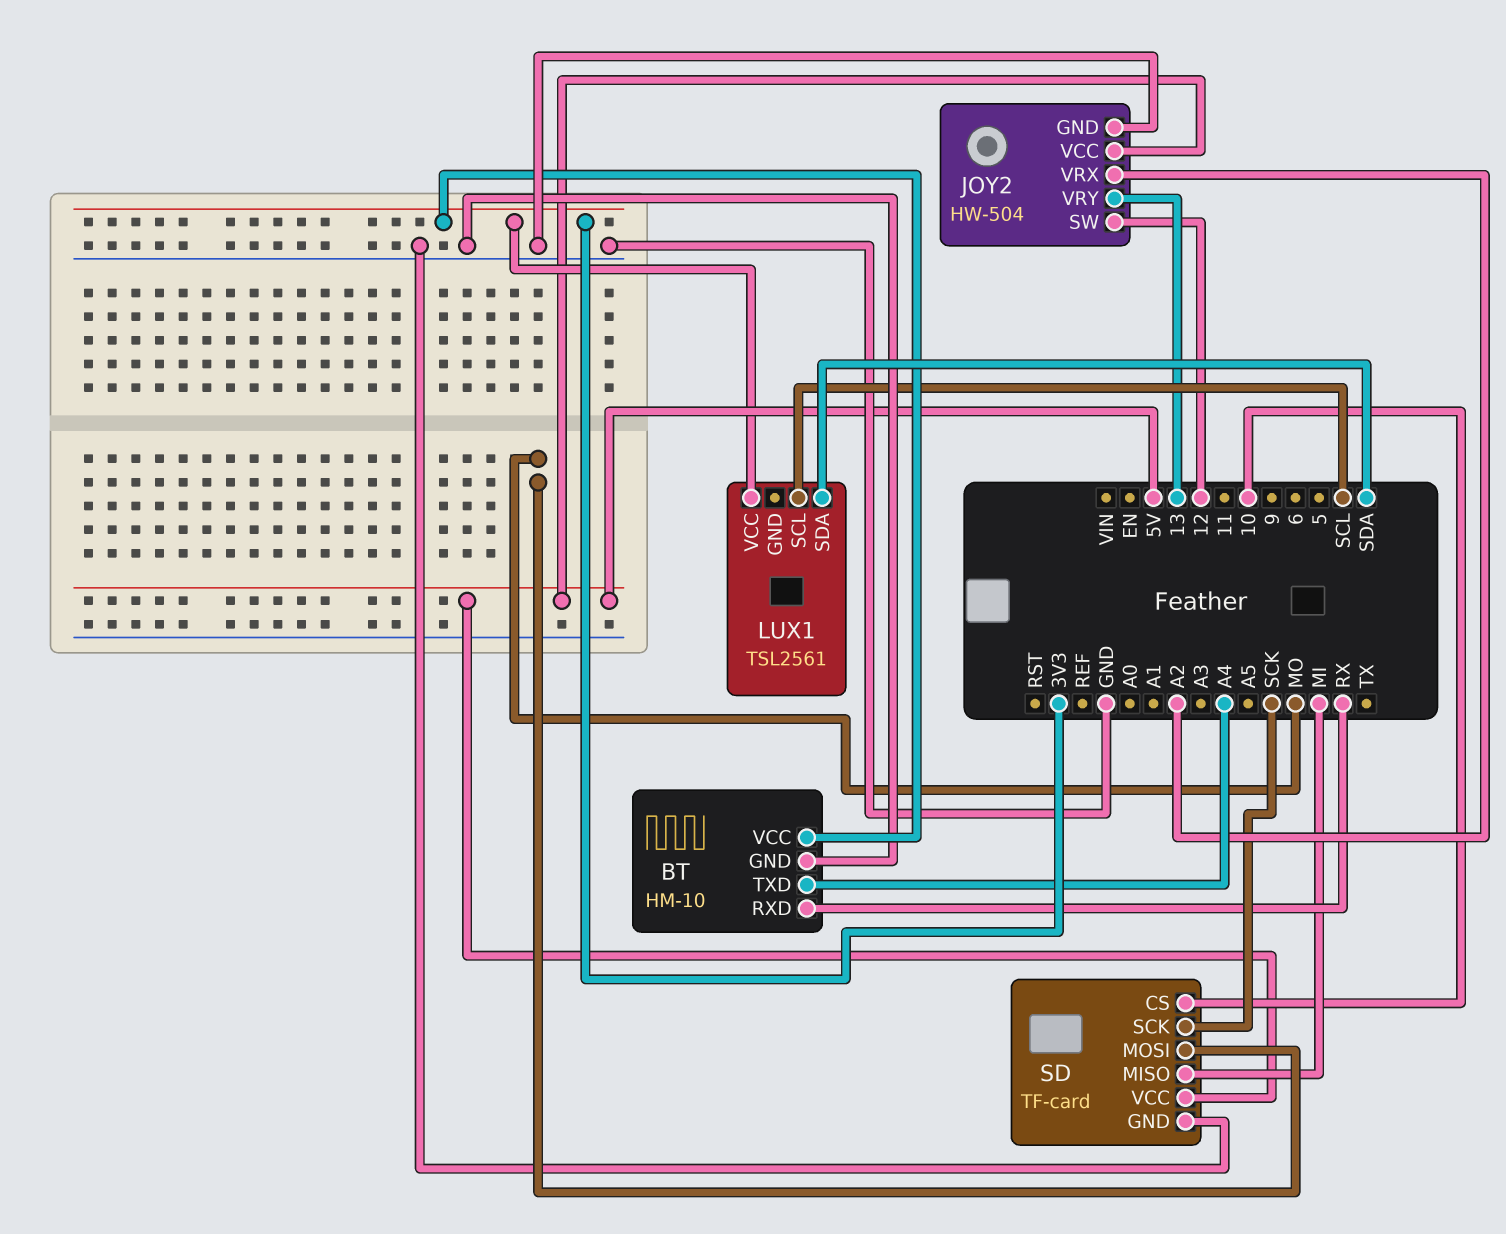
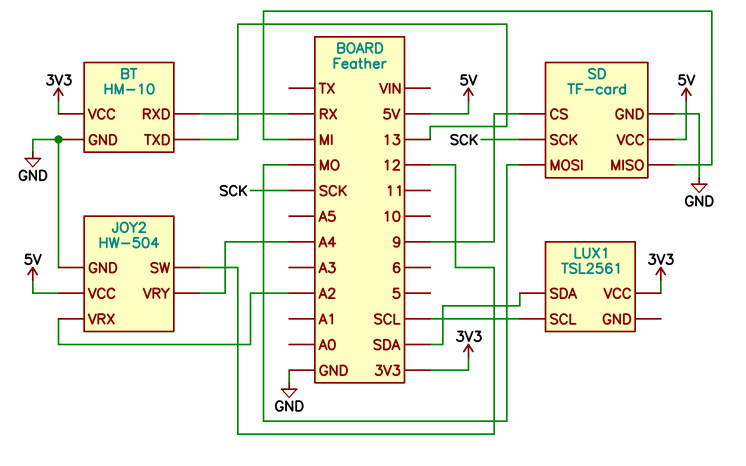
BT pin TXD: A4 -> 13
JOY2 pin VRY: 13 -> A4
SD pin CS: 10 -> 9

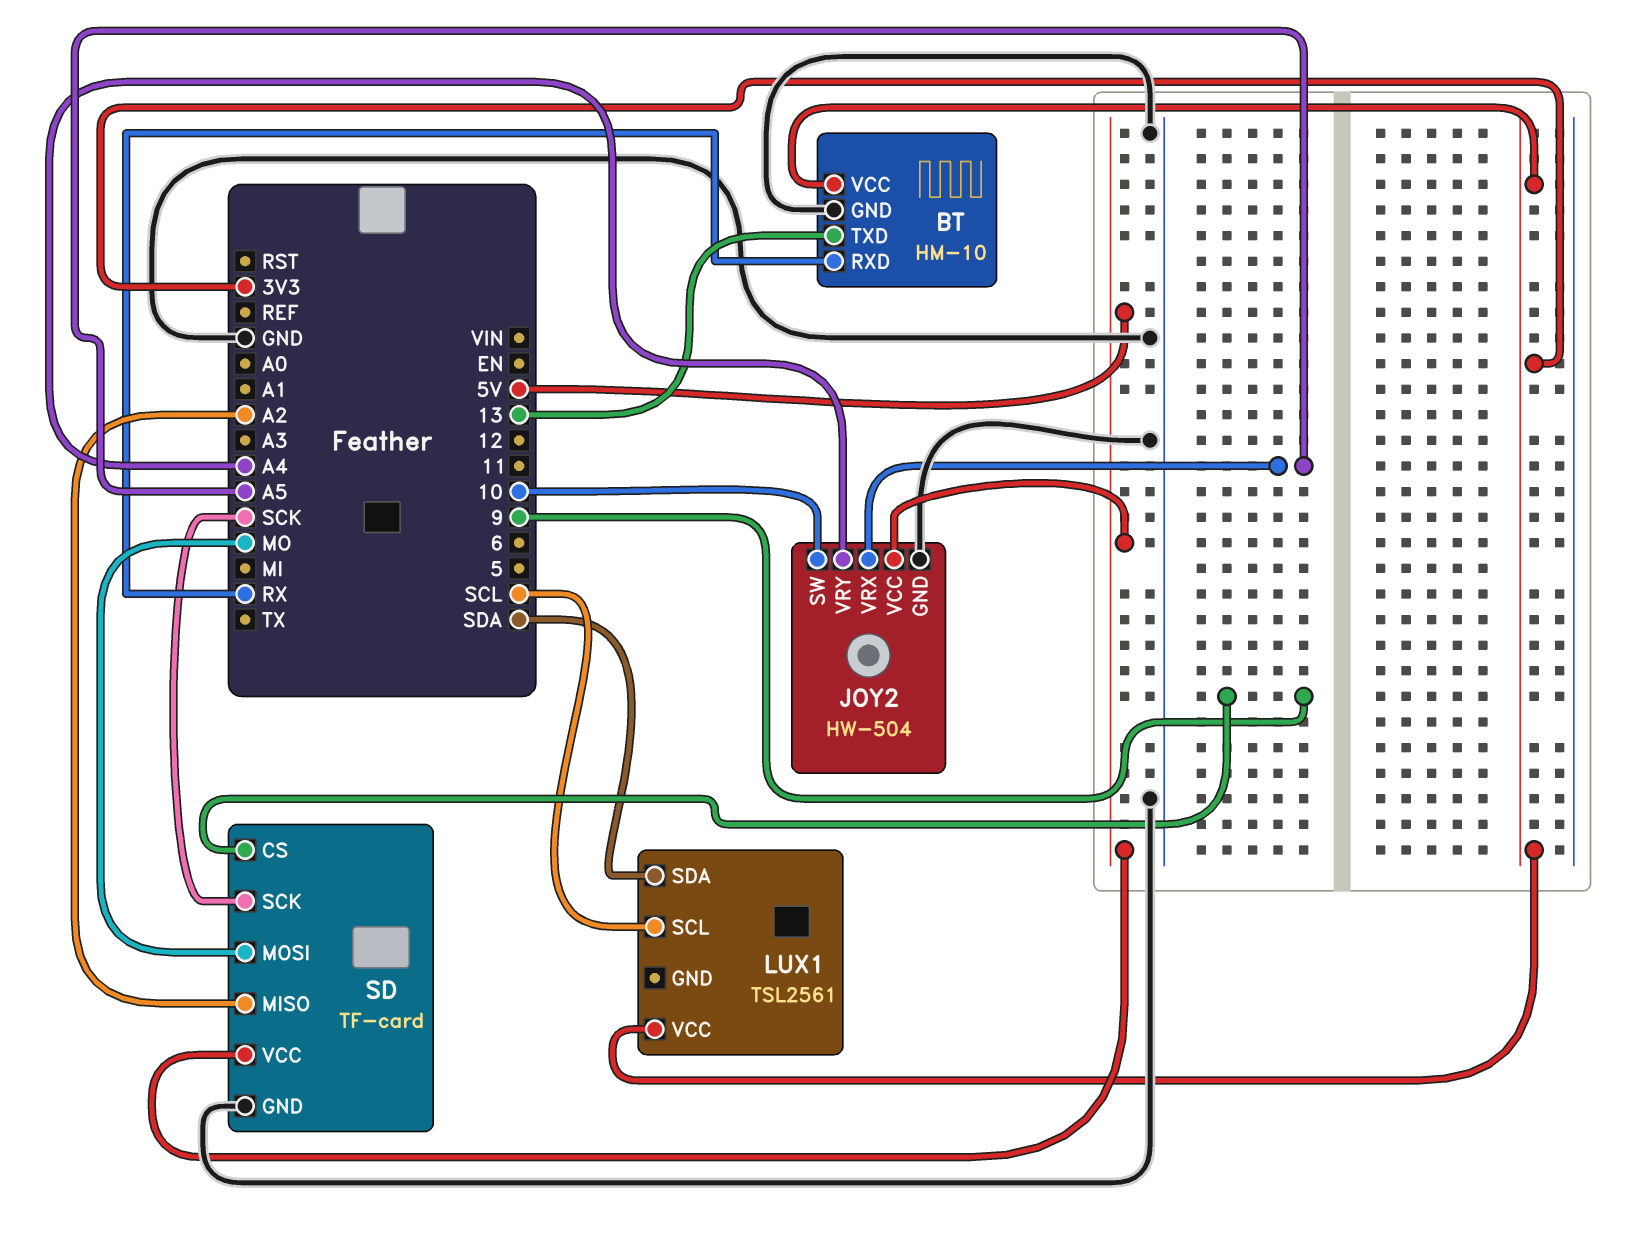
JOY2 pin SW: 12 -> 10
JOY2 pin VRX: A2 -> A5
SD pin MISO: MI -> A2

